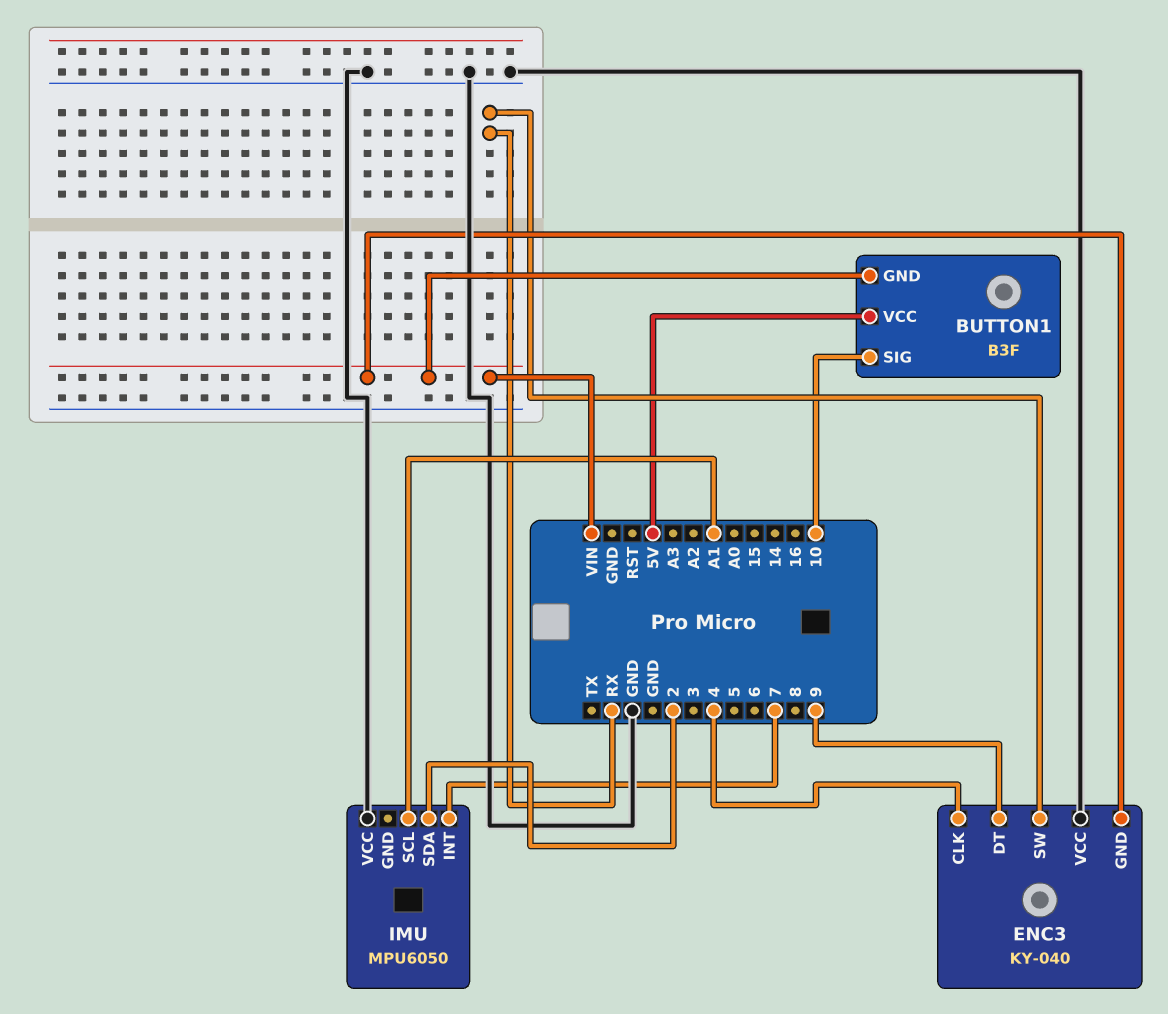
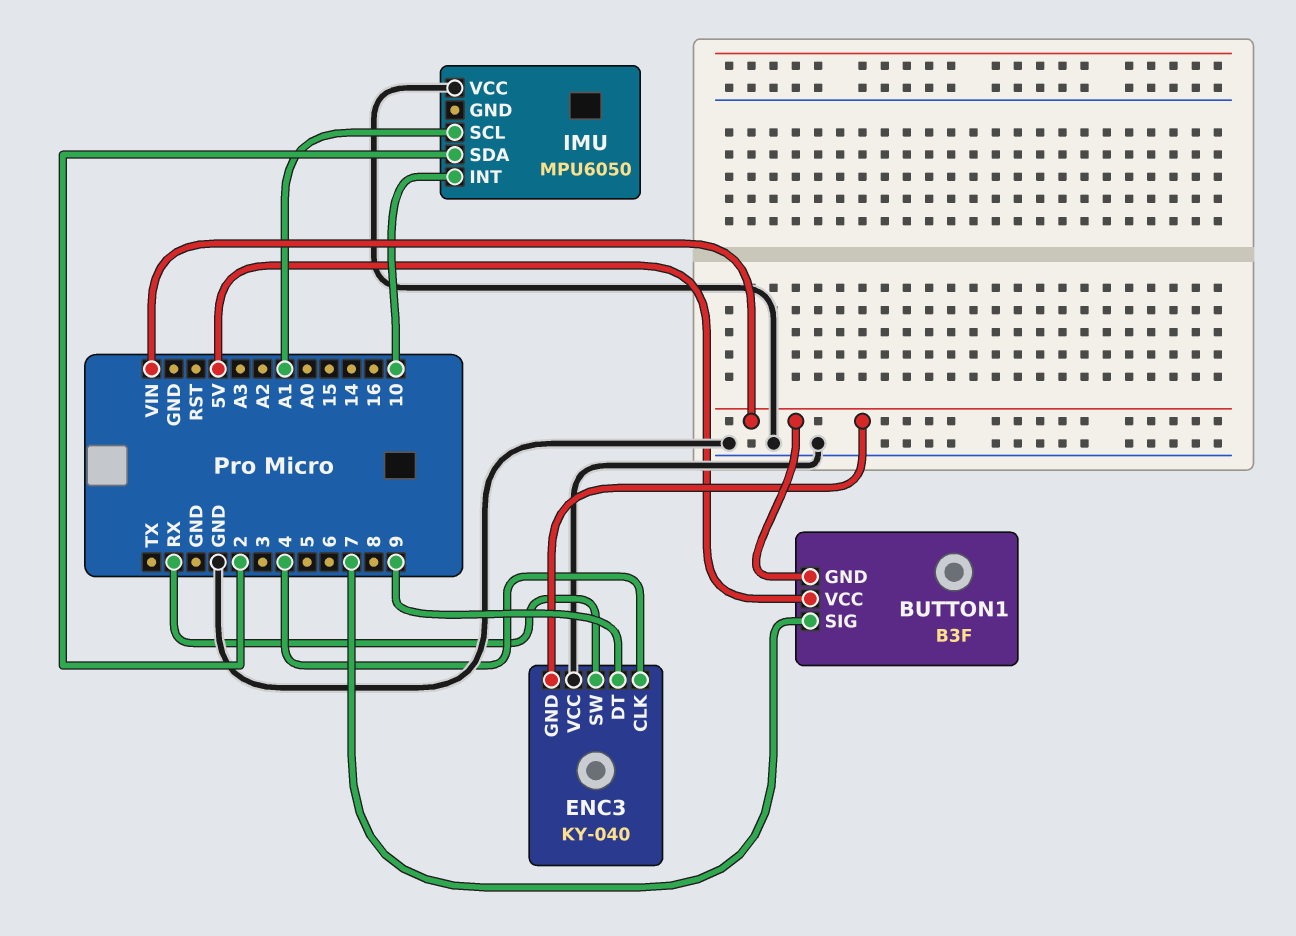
BUTTON1 pin SIG: 10 -> 7
IMU pin INT: 7 -> 10

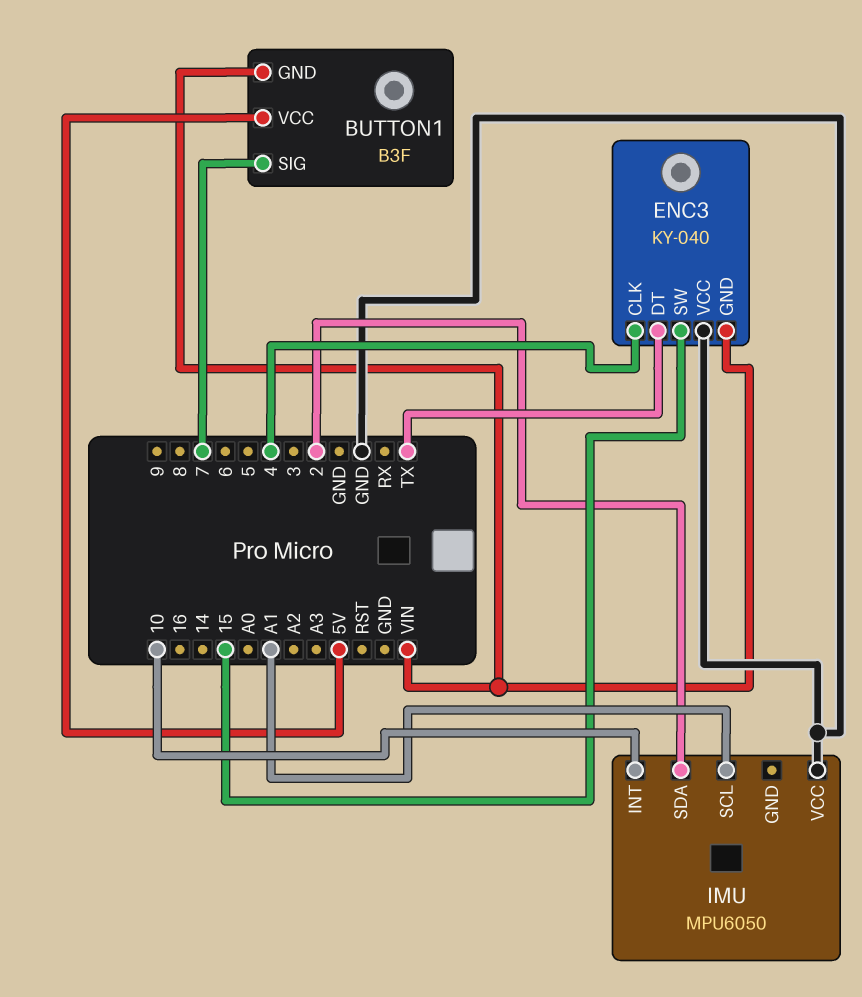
ENC3 pin DT: 9 -> TX
ENC3 pin SW: RX -> 15

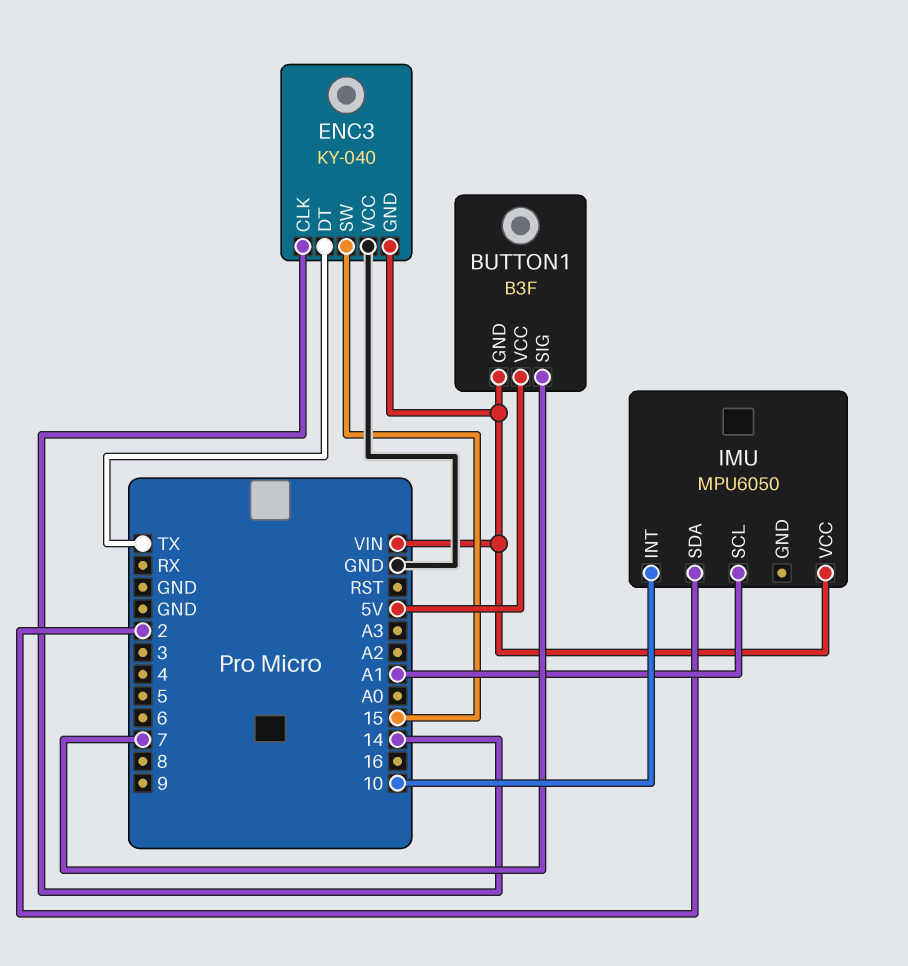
ENC3 pin CLK: 4 -> 14
IMU pin VCC: GND -> VIN

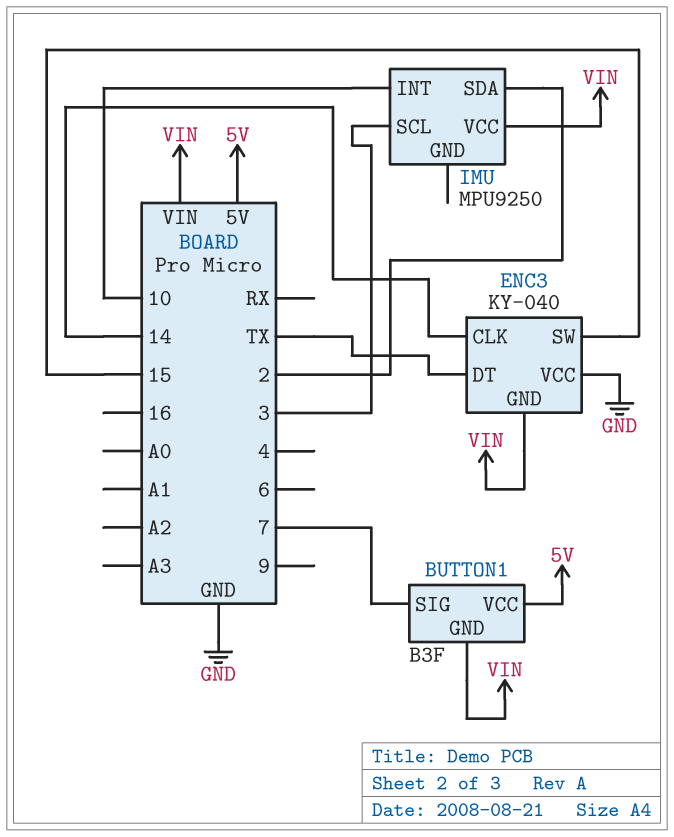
IMU: MPU6050 -> MPU9250
IMU pin SCL: A1 -> 3

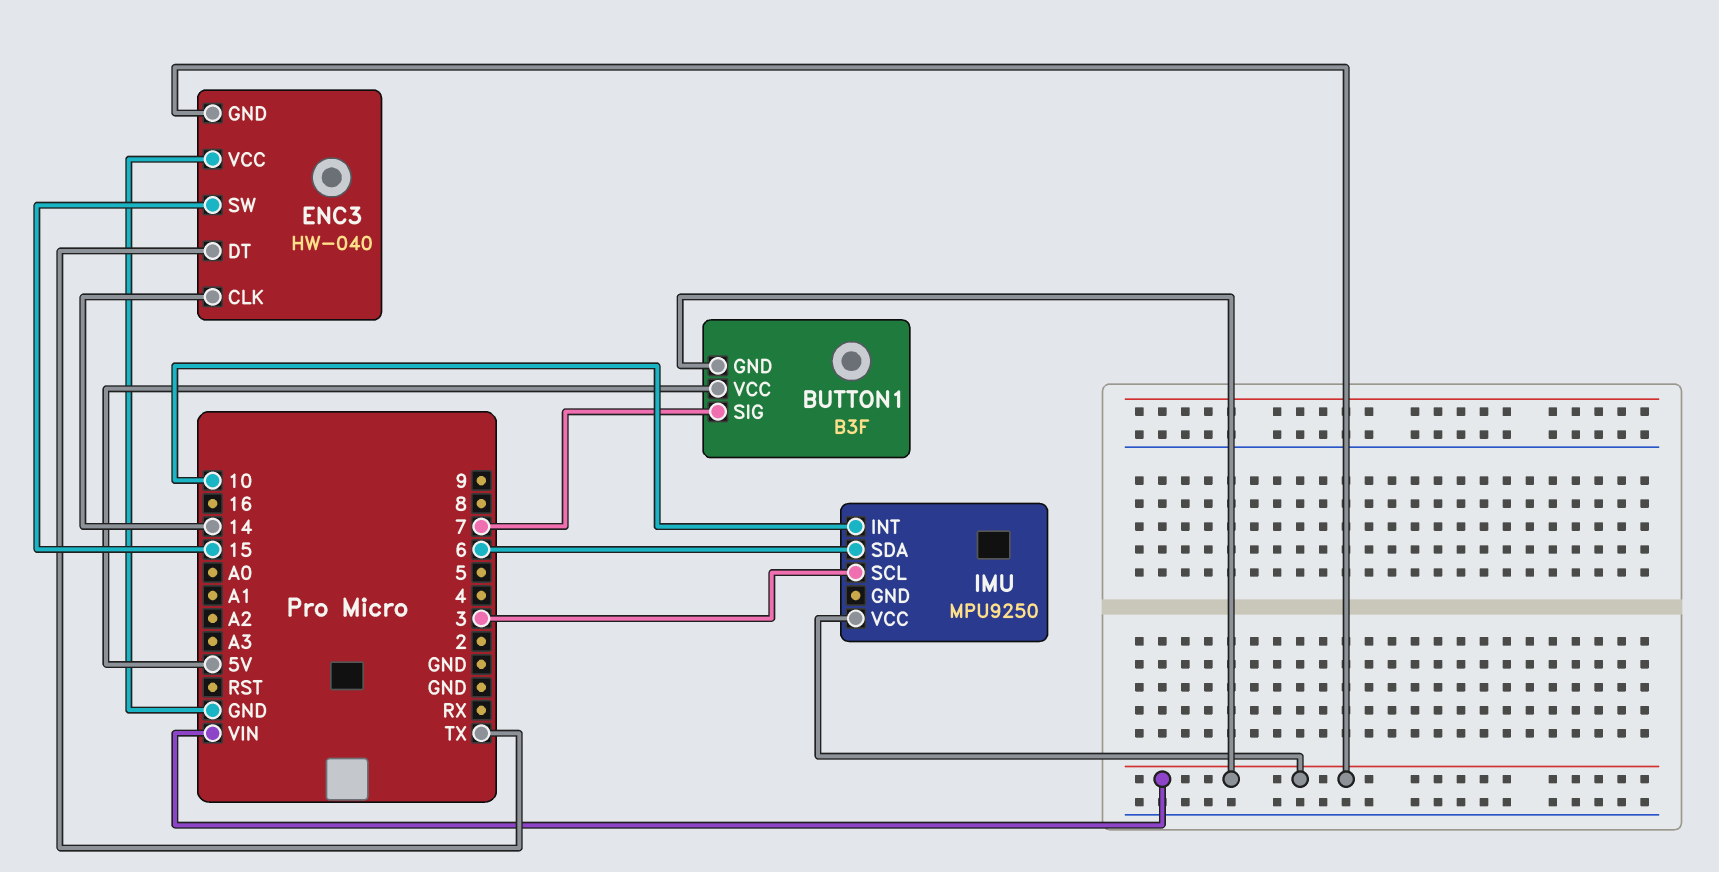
ENC3: KY-040 -> HW-040
IMU pin SDA: 2 -> 6

